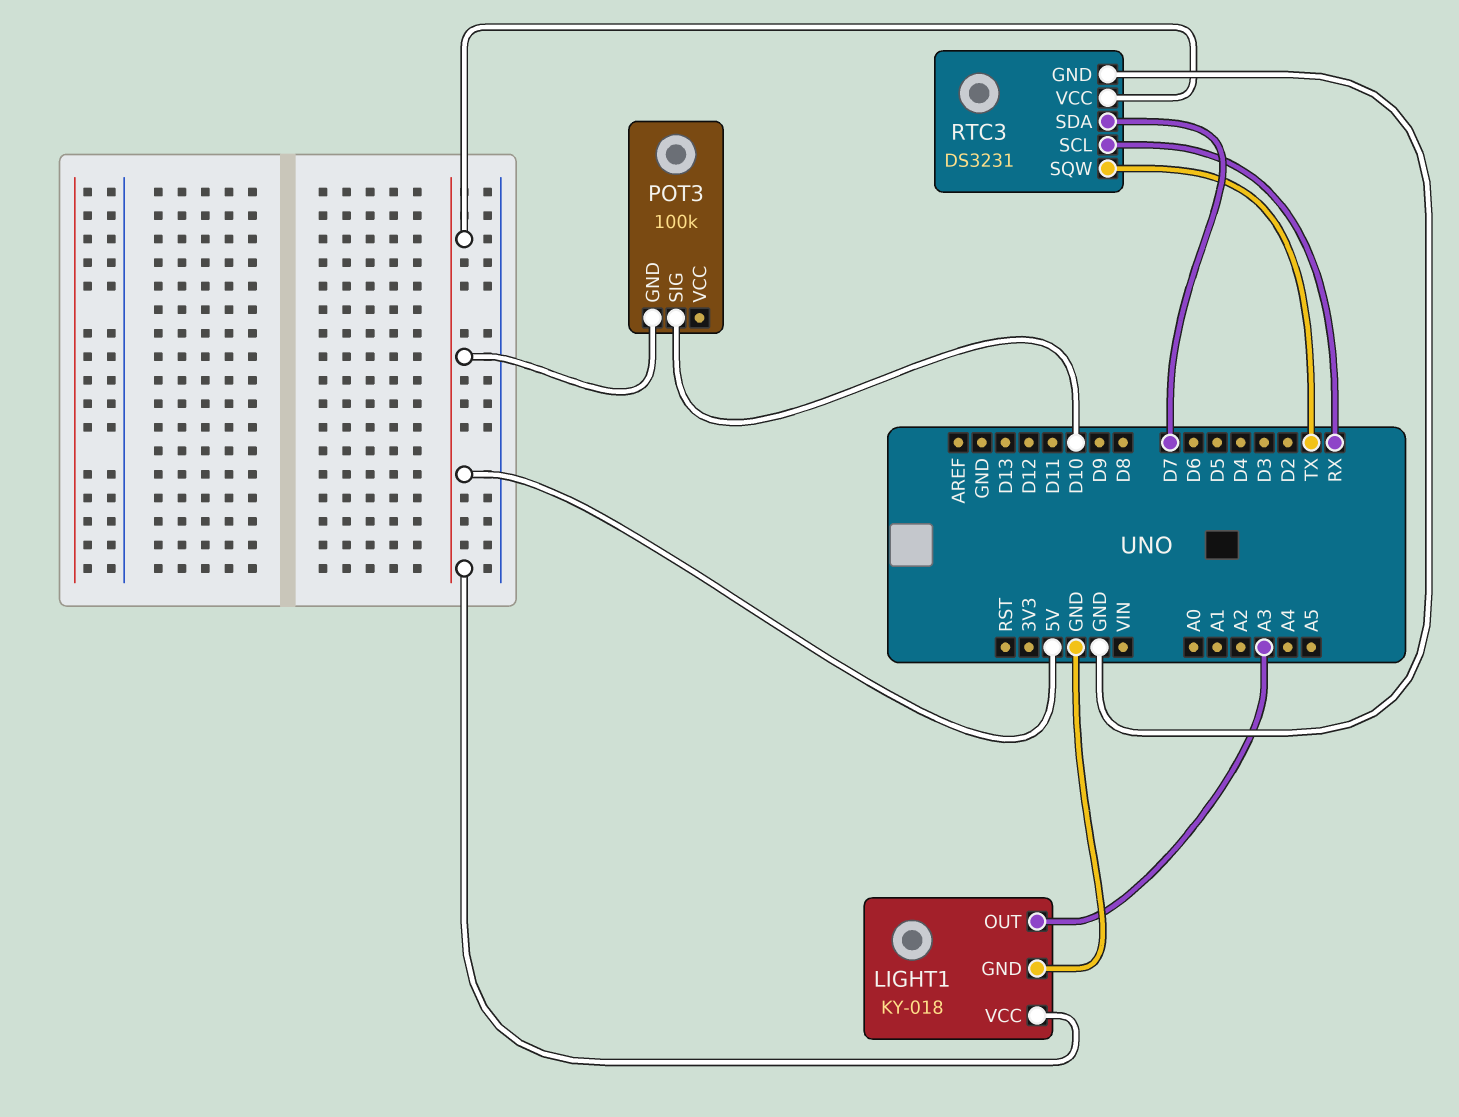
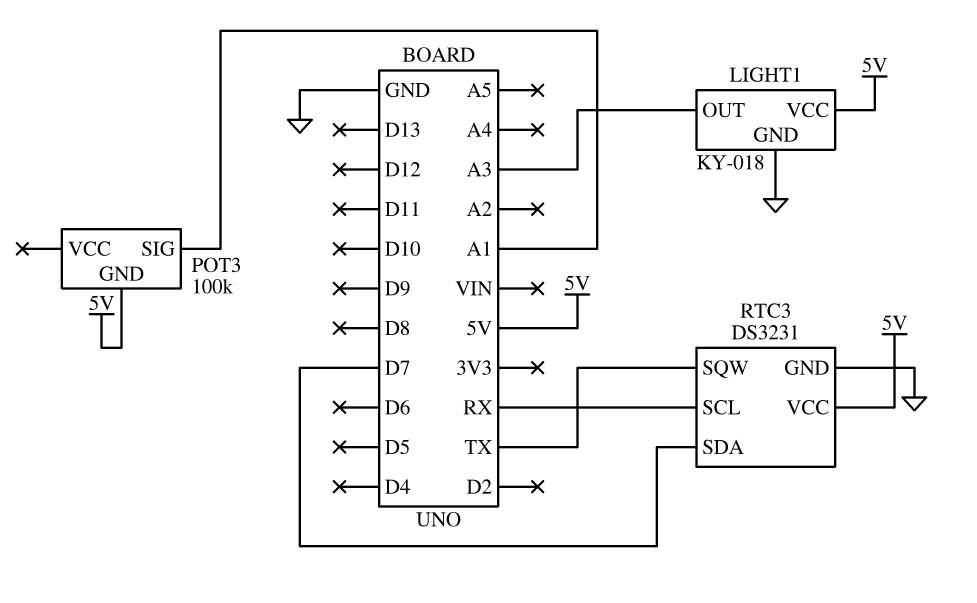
POT3 pin SIG: D10 -> A1

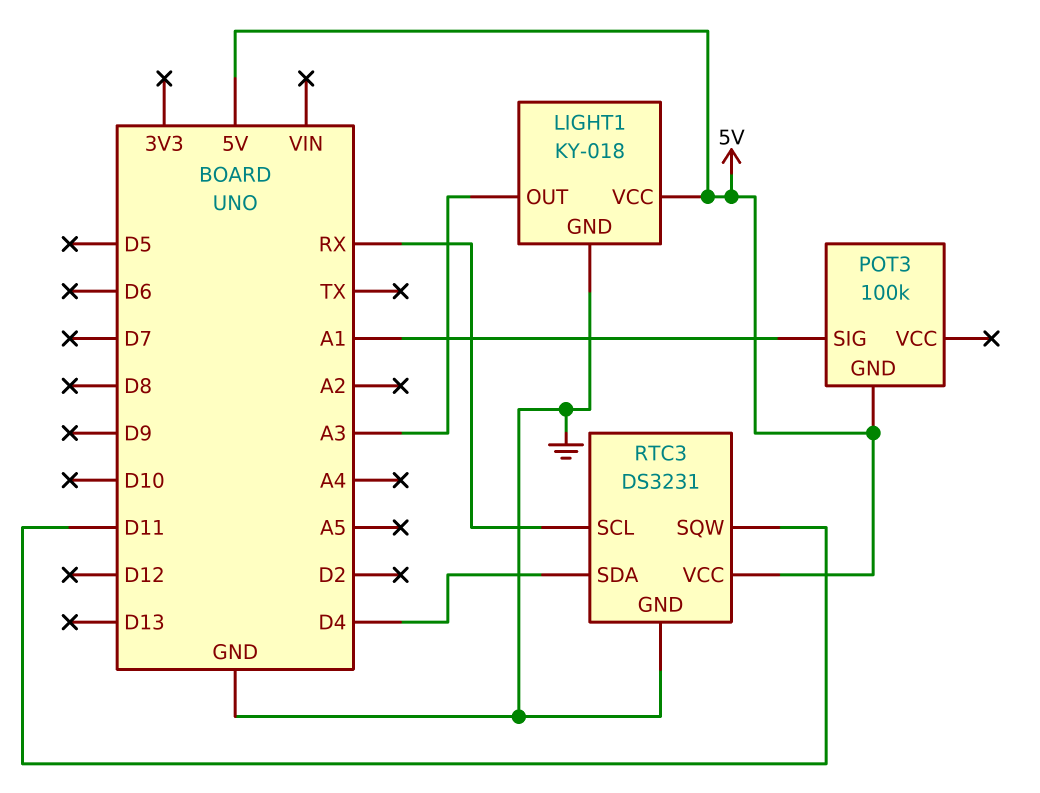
RTC3 pin SDA: D7 -> D4
RTC3 pin SQW: TX -> D11

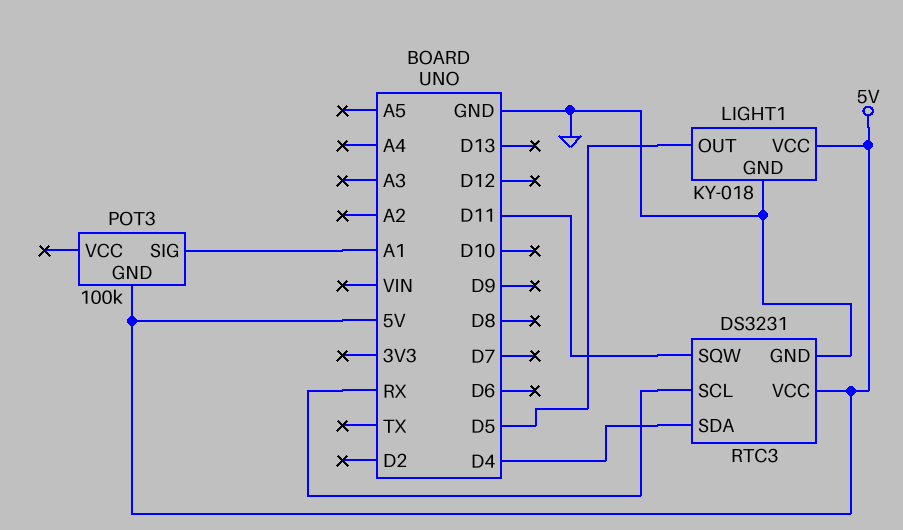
LIGHT1 pin OUT: A3 -> D5

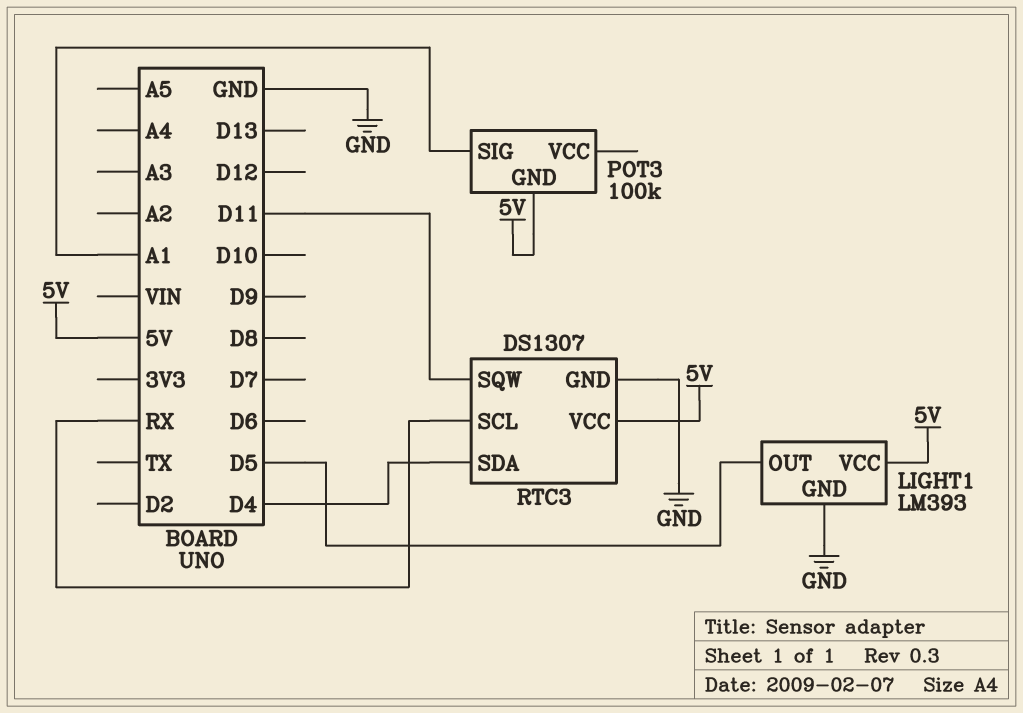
LIGHT1: KY-018 -> LM393
RTC3: DS3231 -> DS1307

